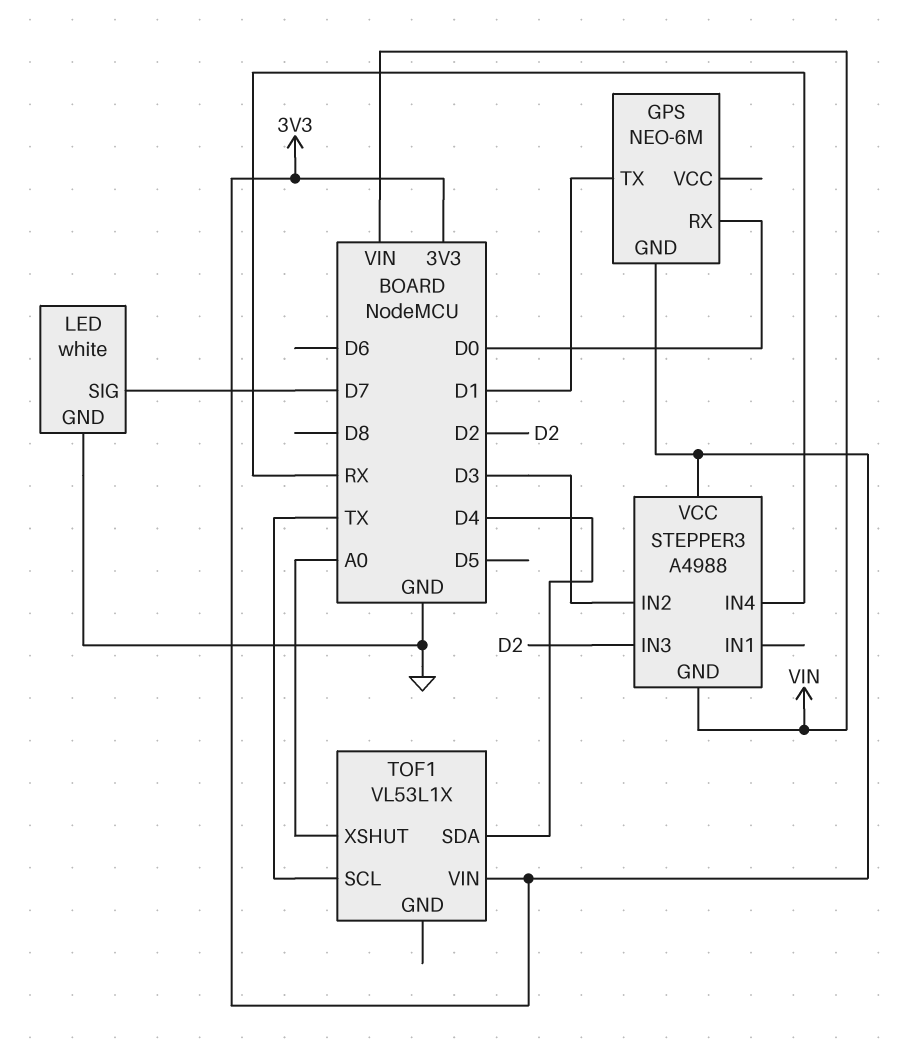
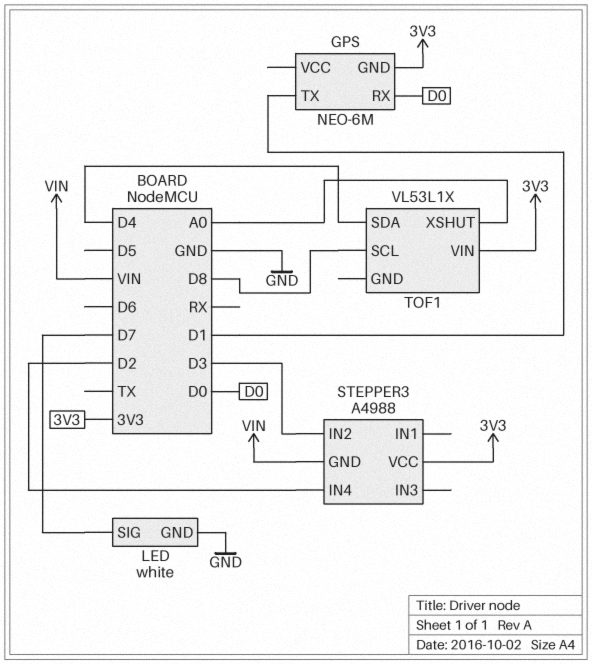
STEPPER3 pin IN3: D2 -> none
STEPPER3 pin IN4: RX -> D2
TOF1 pin SCL: TX -> D8

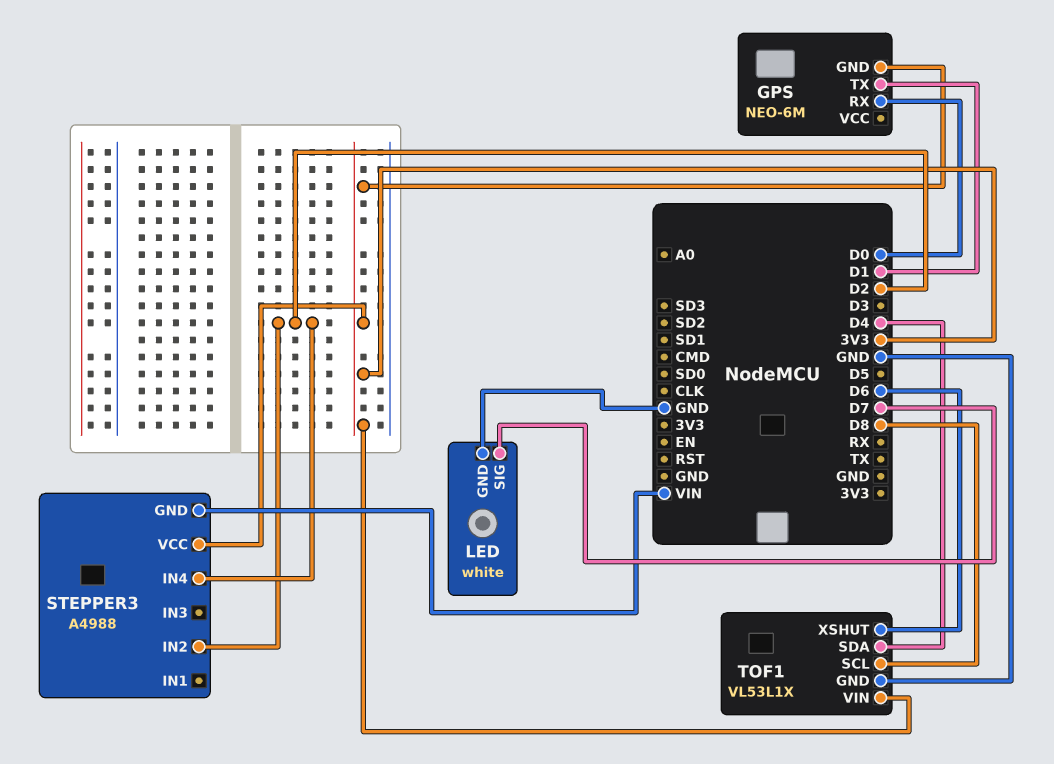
STEPPER3 pin IN2: D3 -> D2
TOF1 pin GND: none -> GND
TOF1 pin XSHUT: A0 -> D6

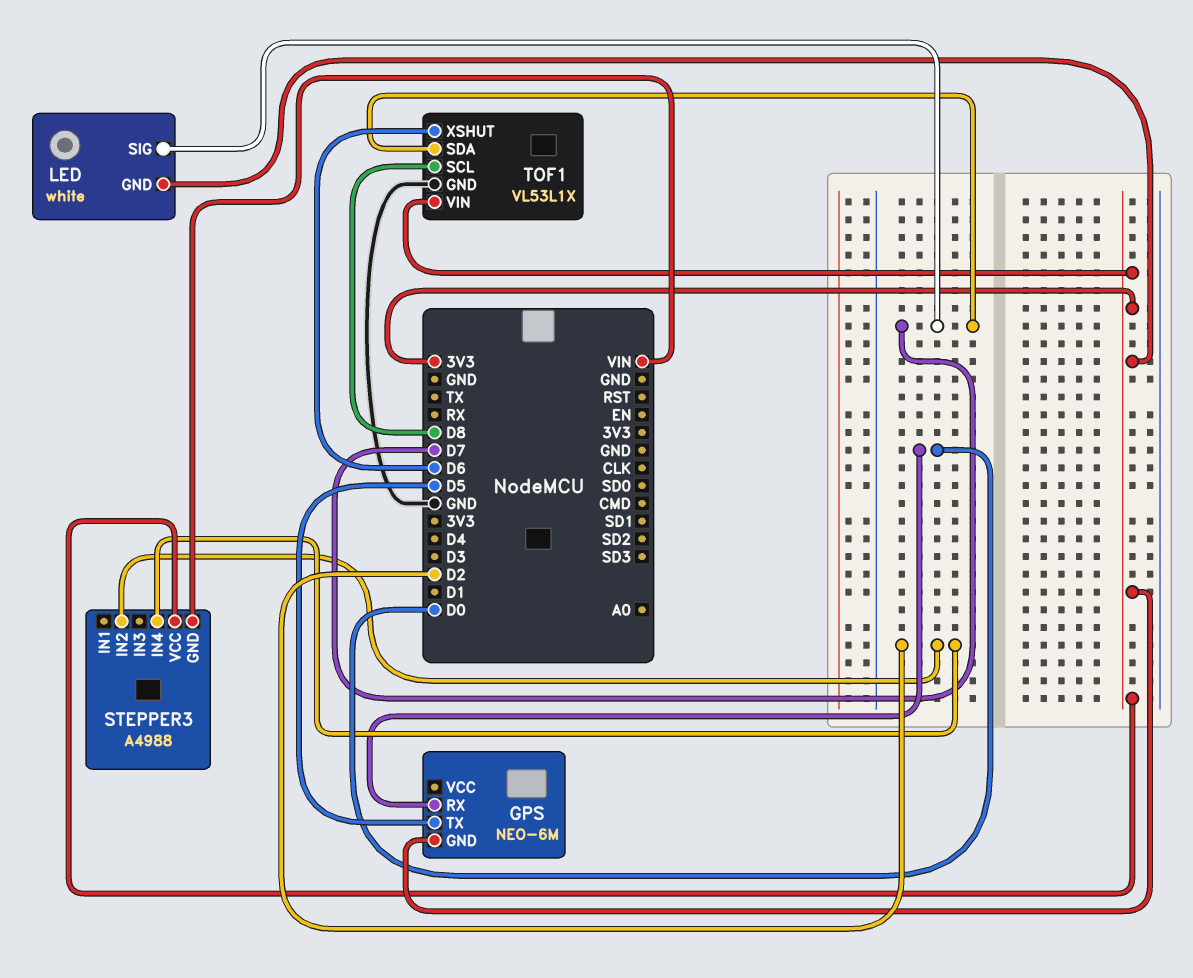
GPS pin TX: D1 -> D5
LED pin GND: GND -> 3V3
TOF1 pin SDA: D4 -> D7

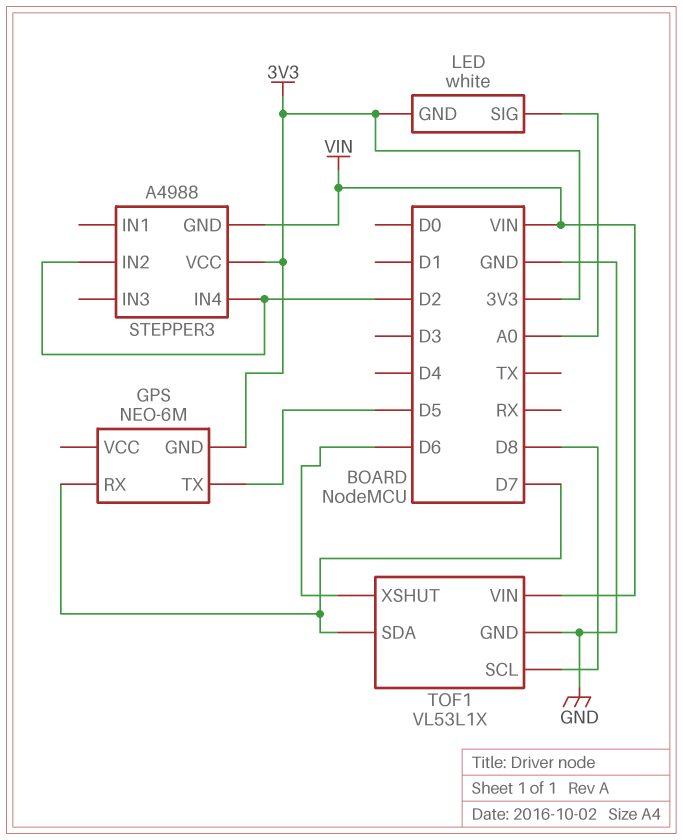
GPS pin RX: D0 -> D7
LED pin SIG: D7 -> A0
TOF1 pin VIN: 3V3 -> VIN

